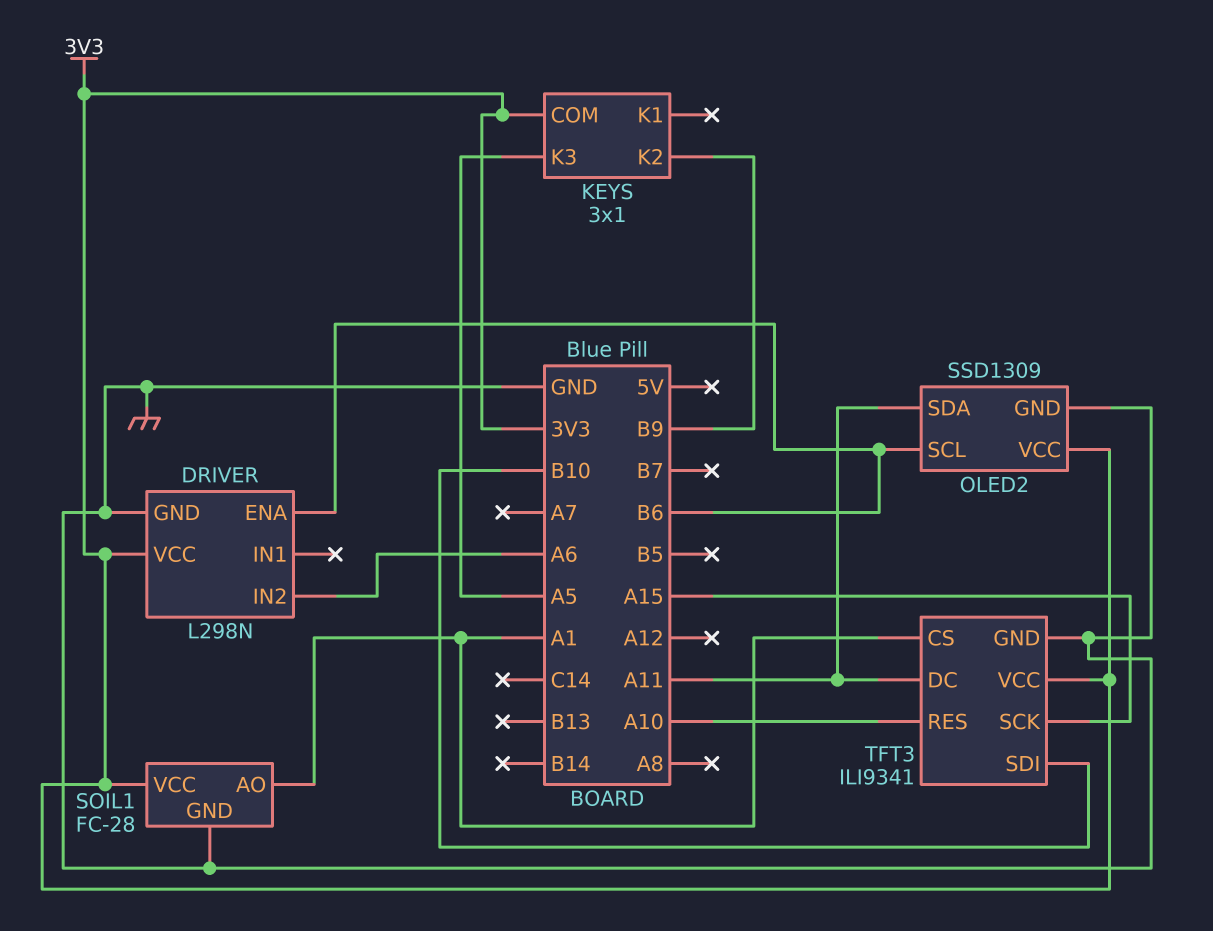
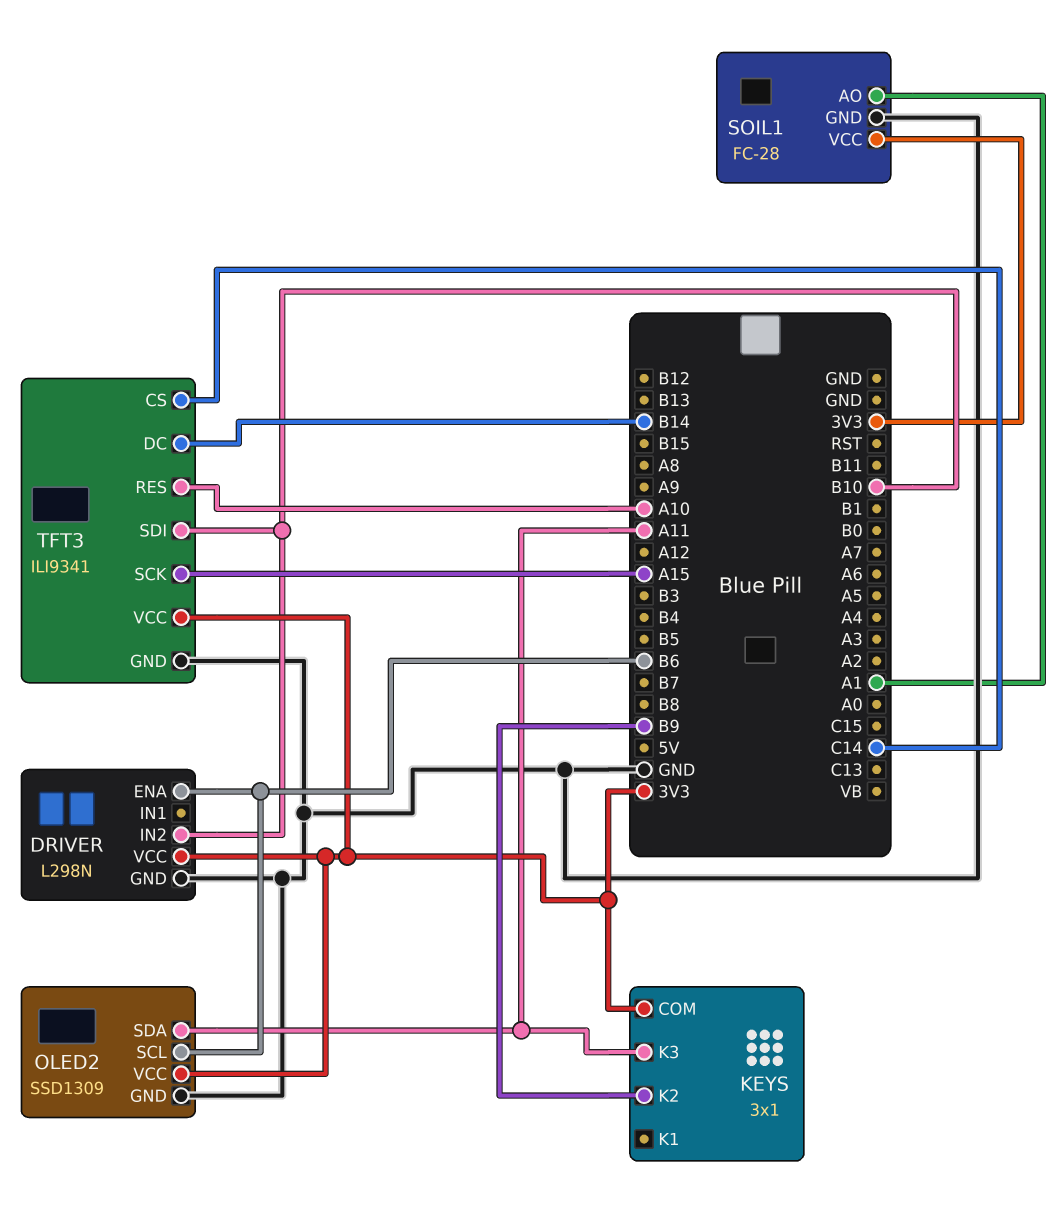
DRIVER pin IN2: A6 -> B10
KEYS pin K3: A5 -> A11
TFT3 pin CS: A1 -> C14
TFT3 pin DC: A11 -> B14

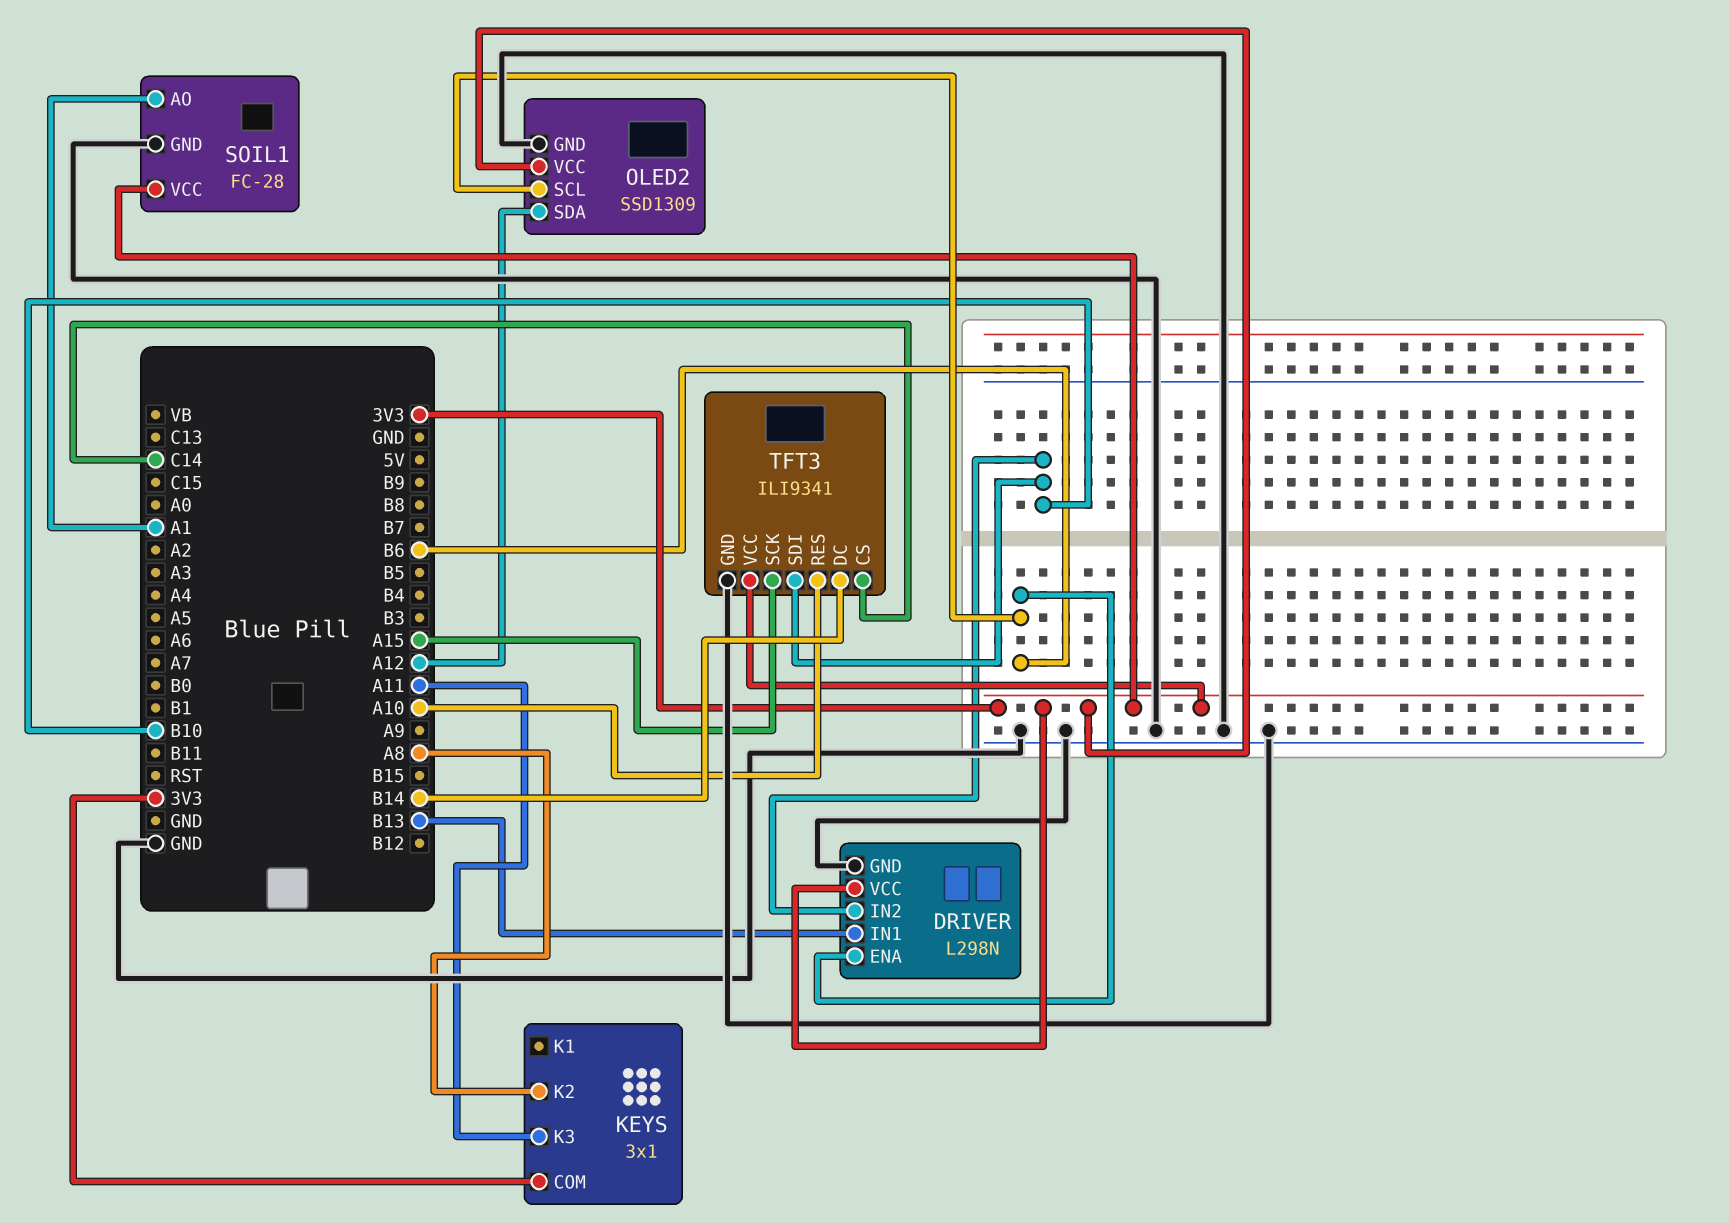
DRIVER pin IN1: none -> B13
KEYS pin K2: B9 -> A8
OLED2 pin SDA: A11 -> A12

